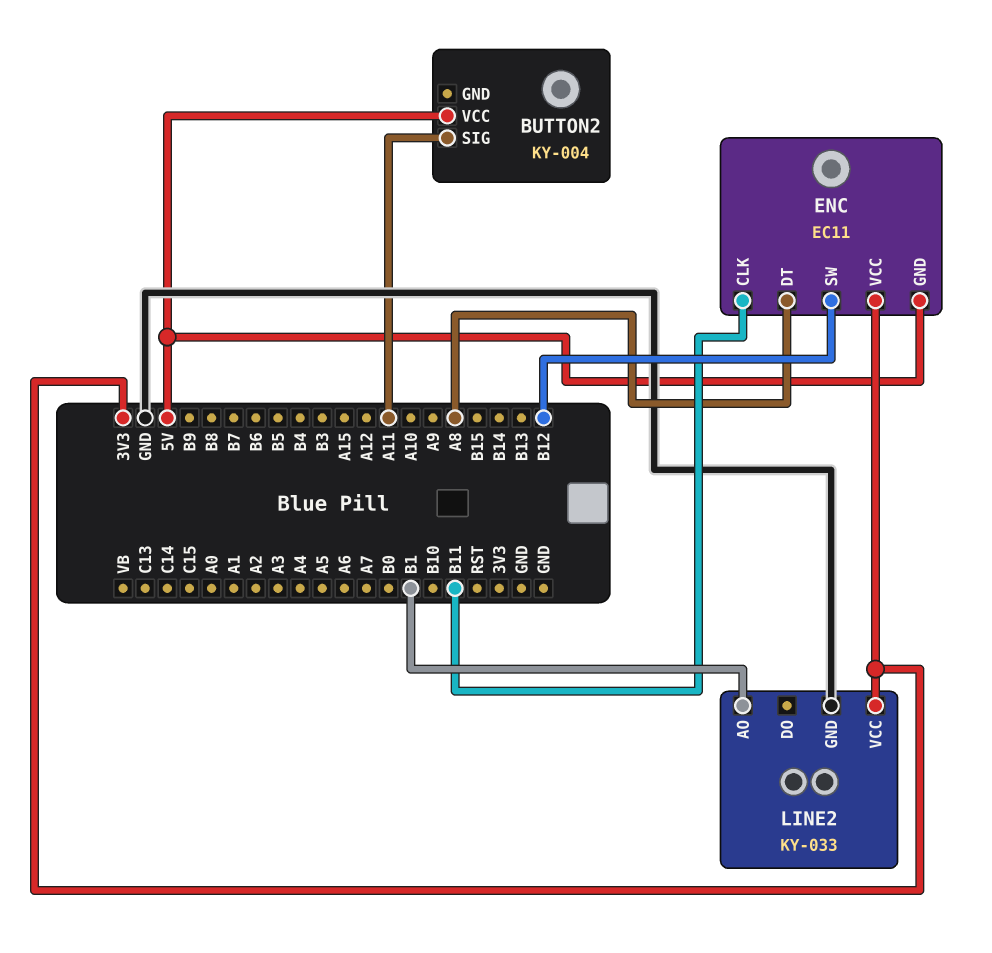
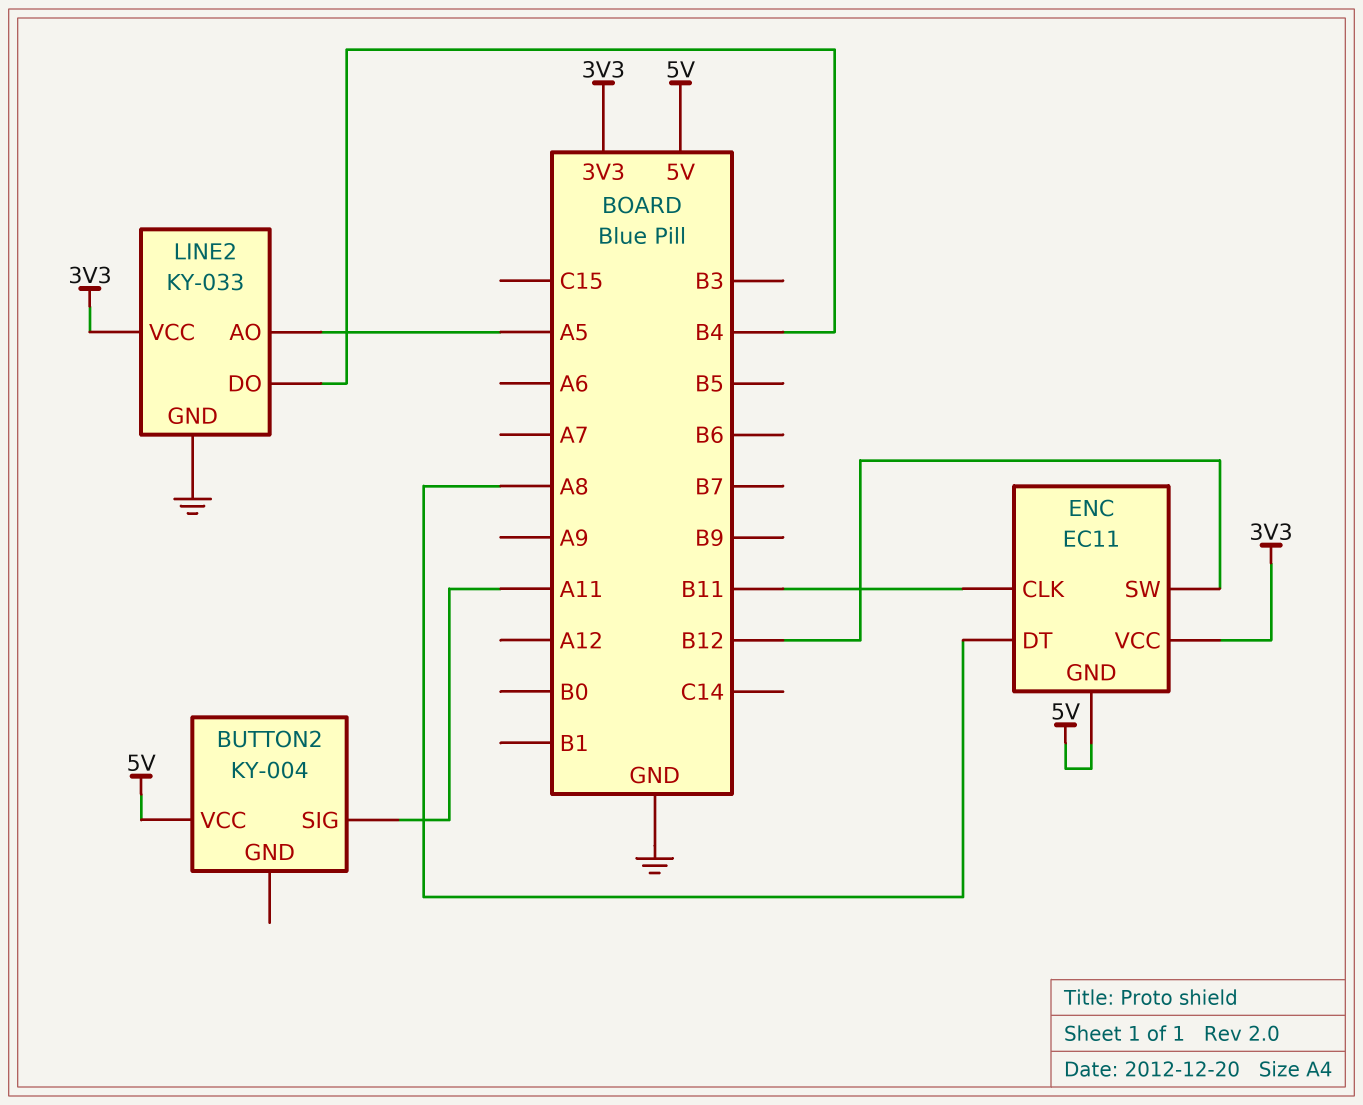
LINE2 pin AO: B1 -> A5
LINE2 pin DO: none -> B4

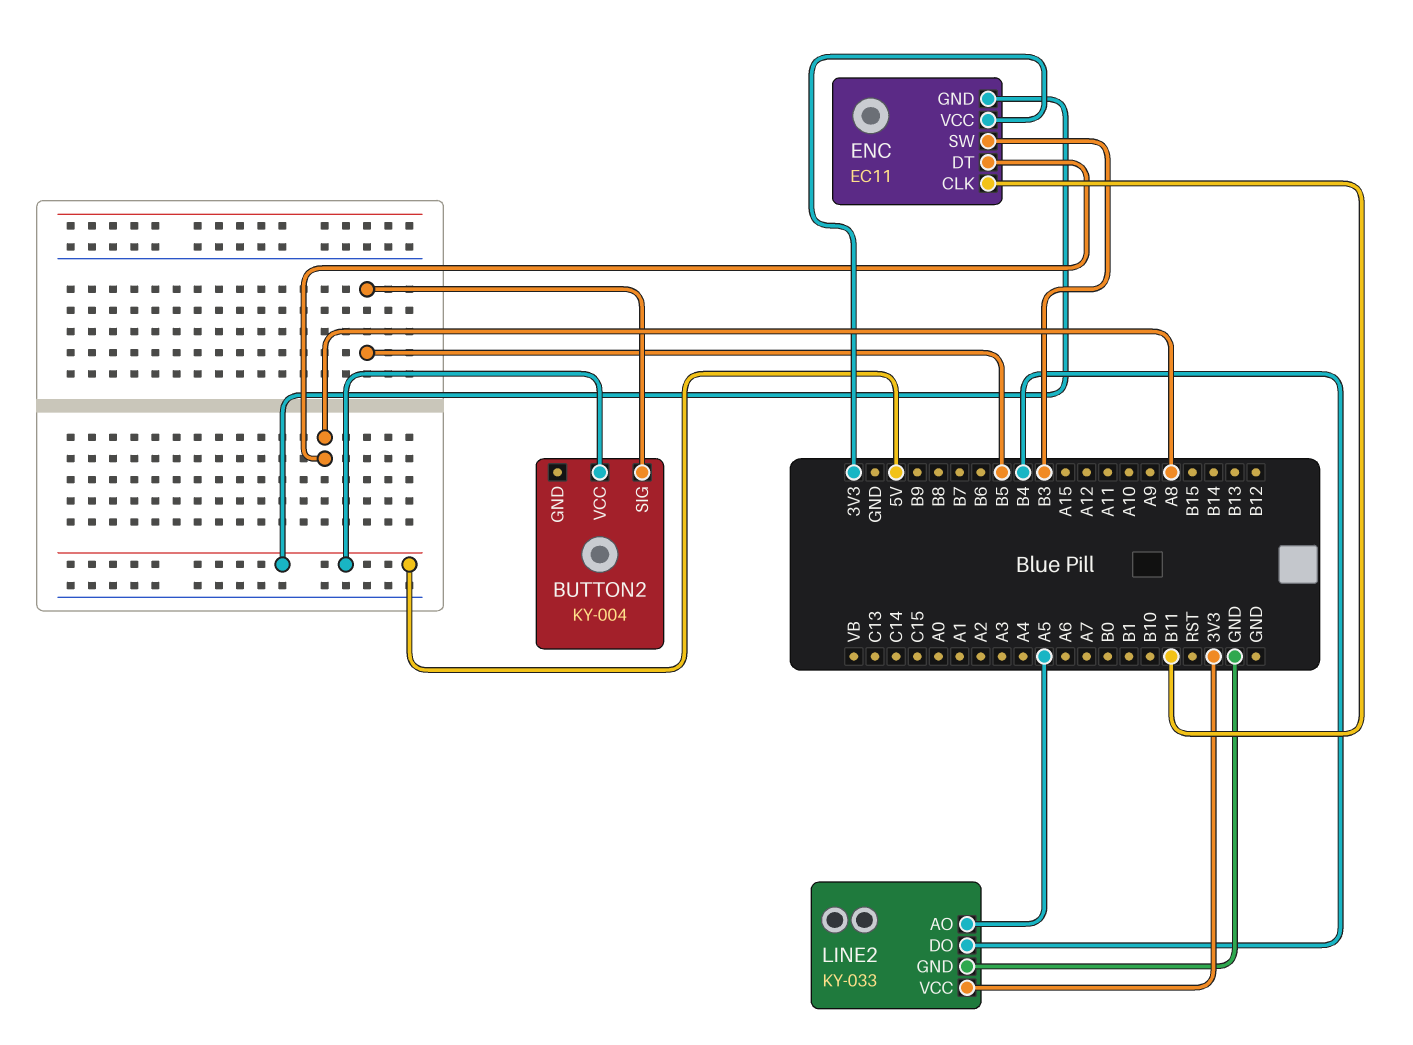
BUTTON2 pin SIG: A11 -> B5
ENC pin SW: B12 -> B3

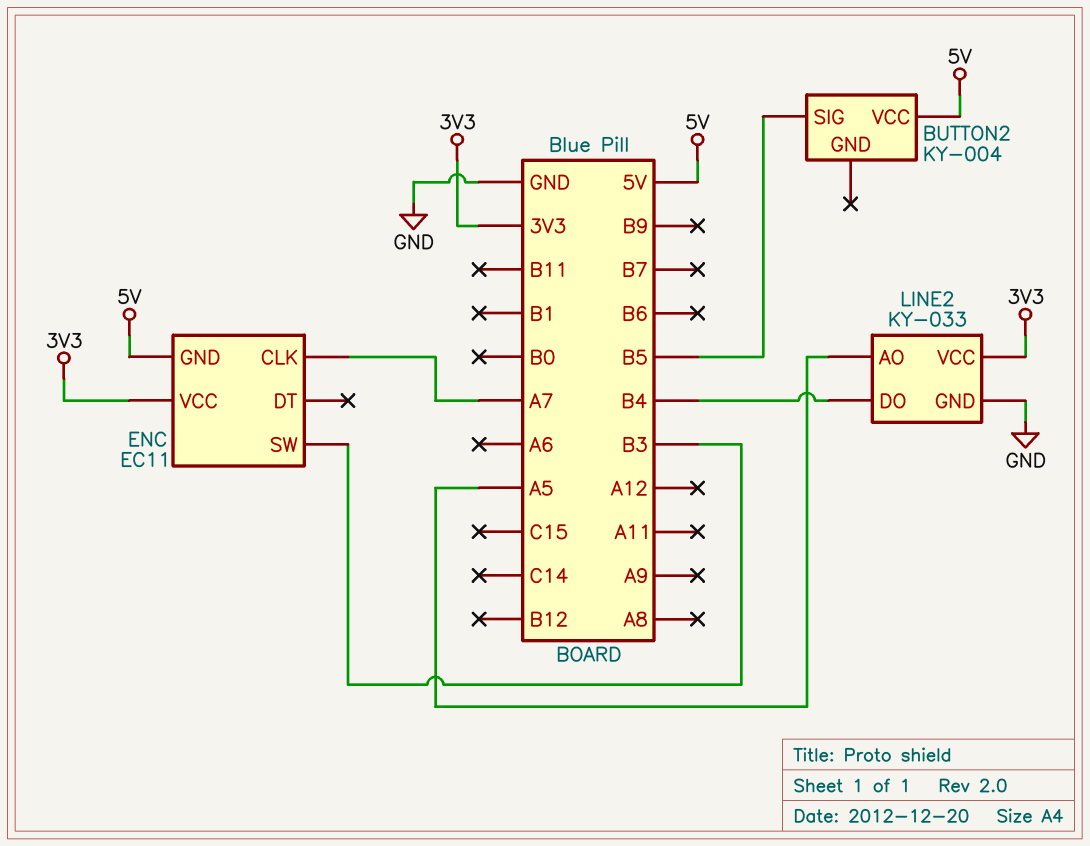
ENC pin CLK: B11 -> A7
ENC pin DT: A8 -> none

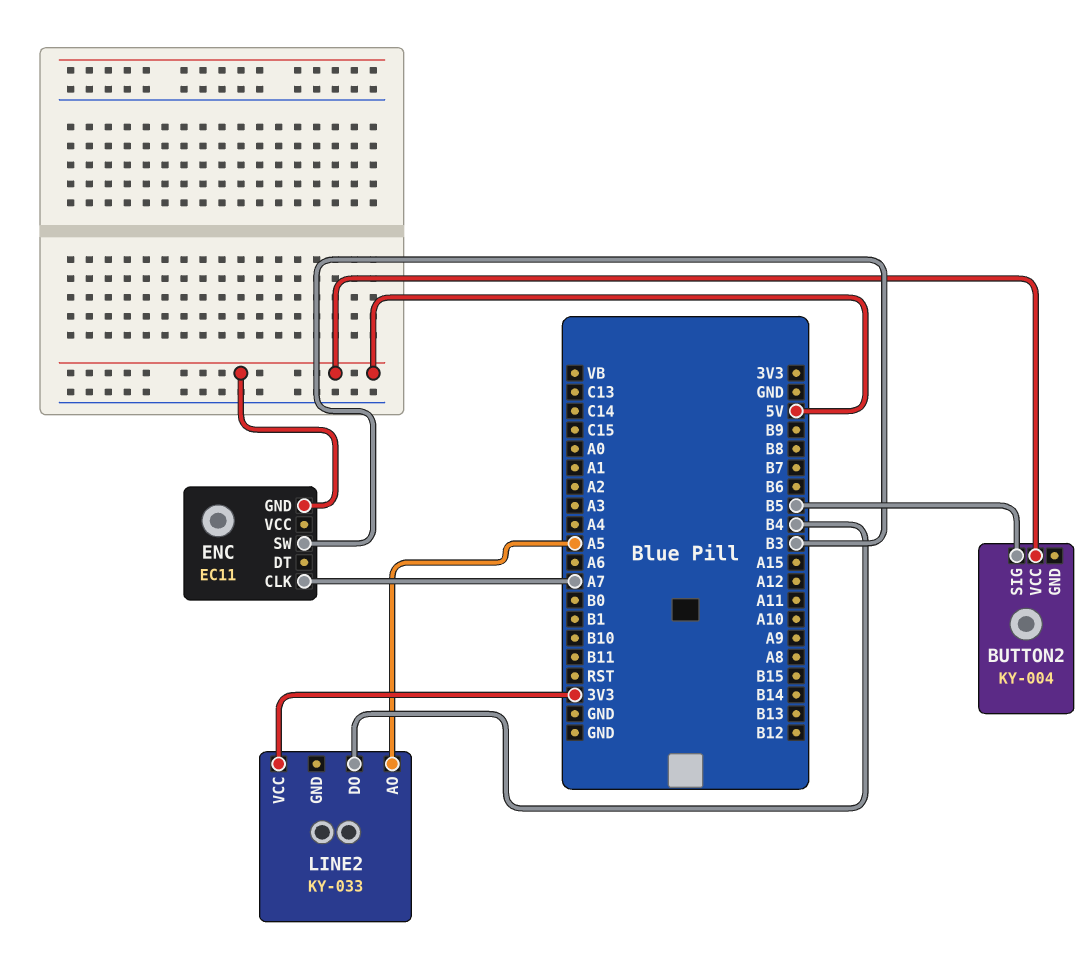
ENC pin VCC: 3V3 -> none
LINE2 pin GND: GND -> none

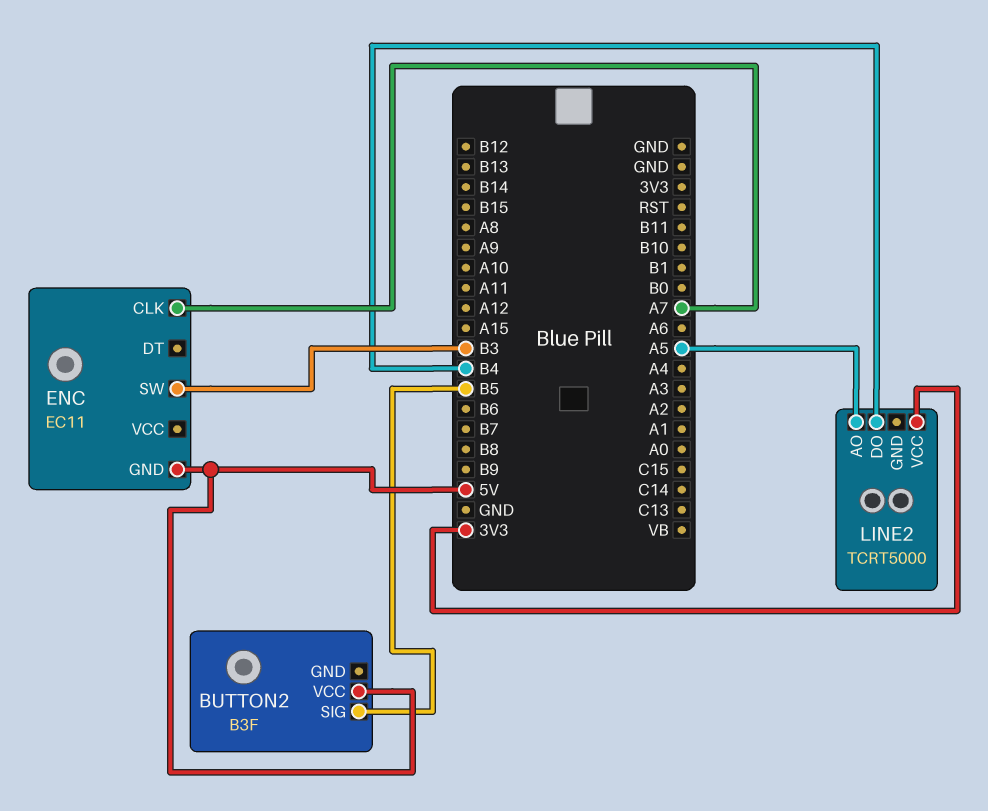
BUTTON2: KY-004 -> B3F
LINE2: KY-033 -> TCRT5000

